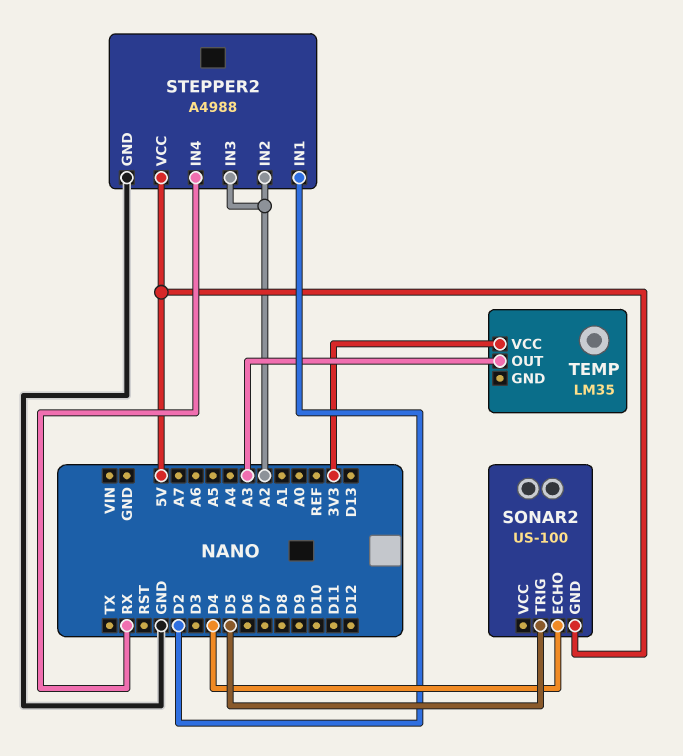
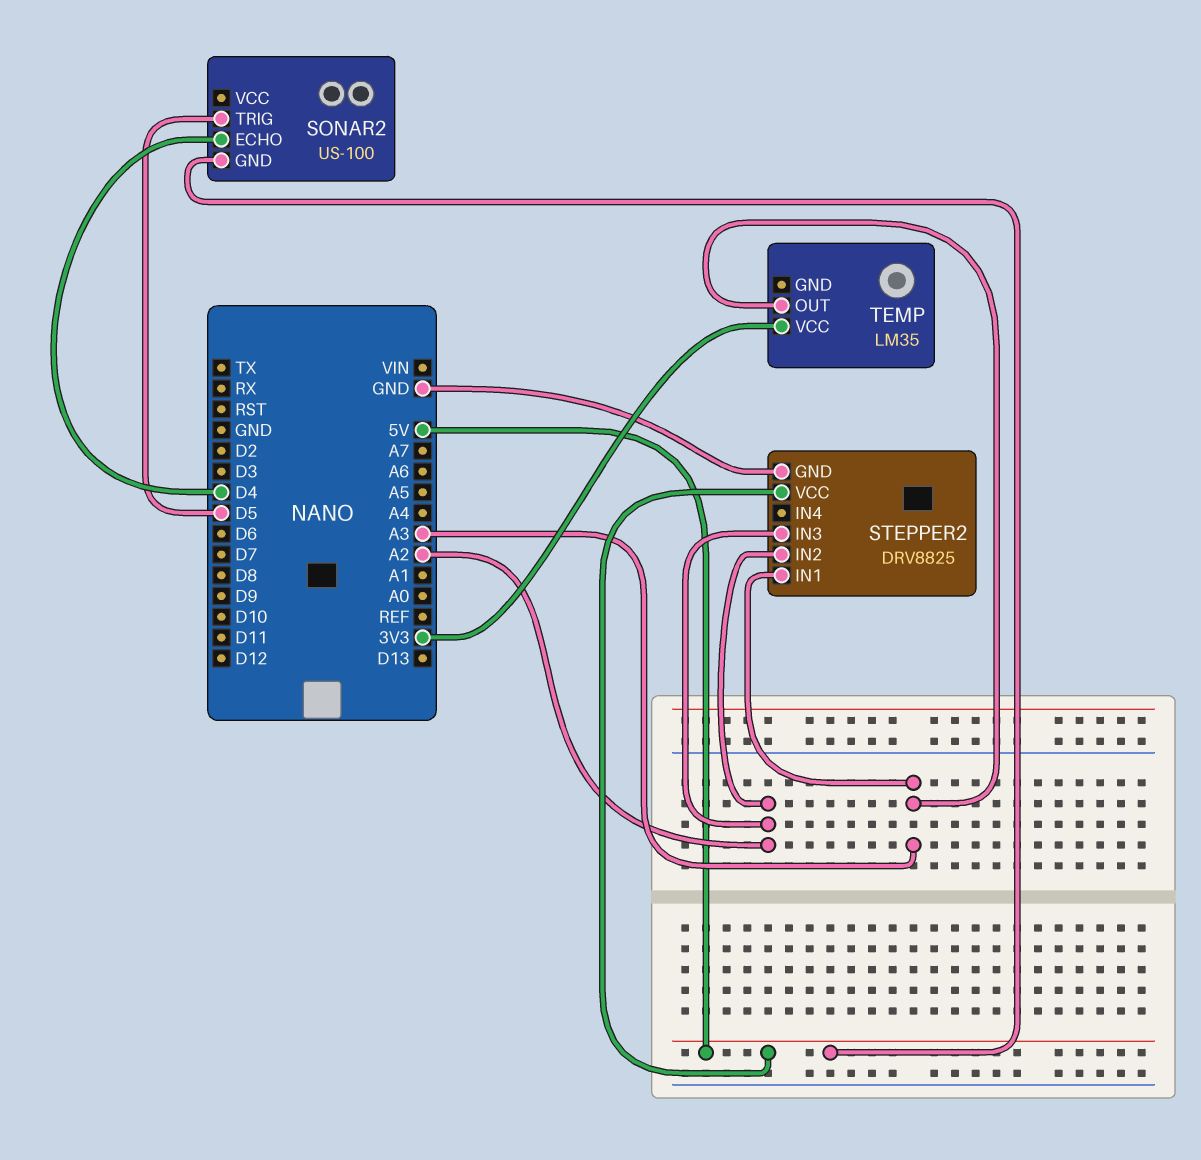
STEPPER2: A4988 -> DRV8825
STEPPER2 pin IN1: D2 -> A3
STEPPER2 pin IN4: RX -> none

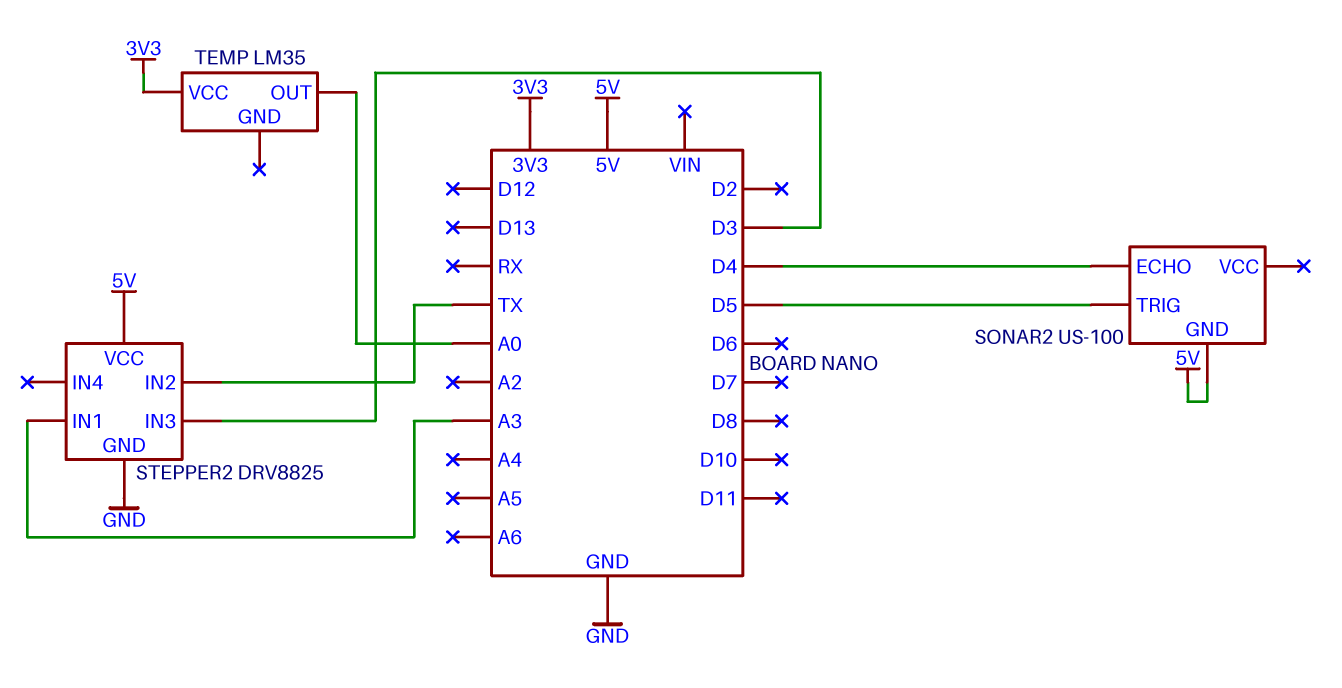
STEPPER2 pin IN2: A2 -> TX
STEPPER2 pin IN3: A2 -> D3
TEMP pin OUT: A3 -> A0

